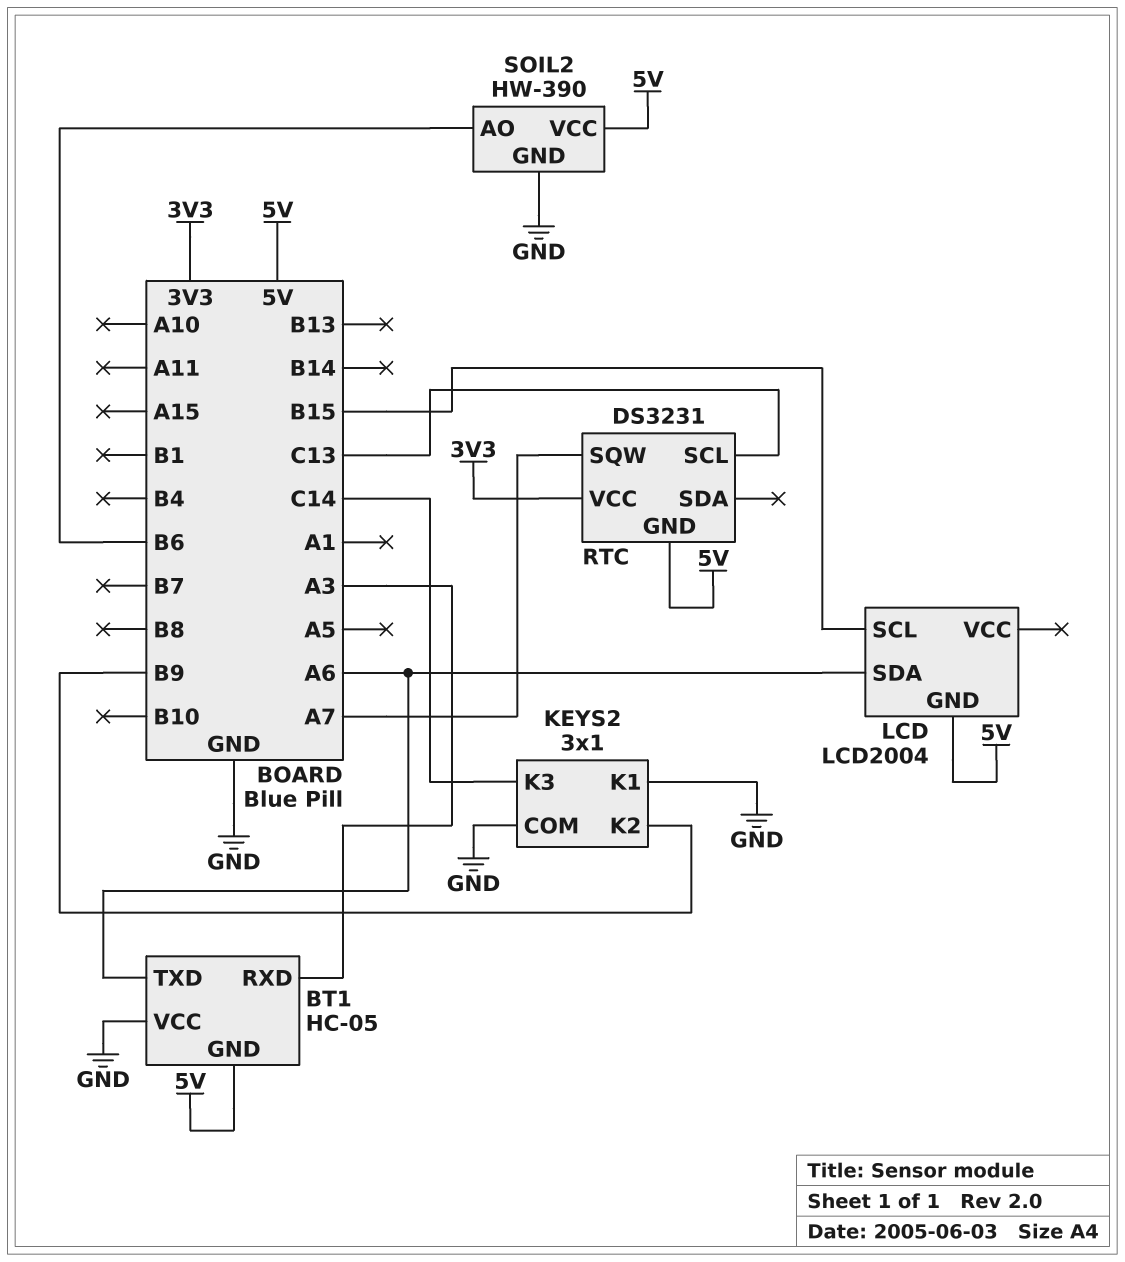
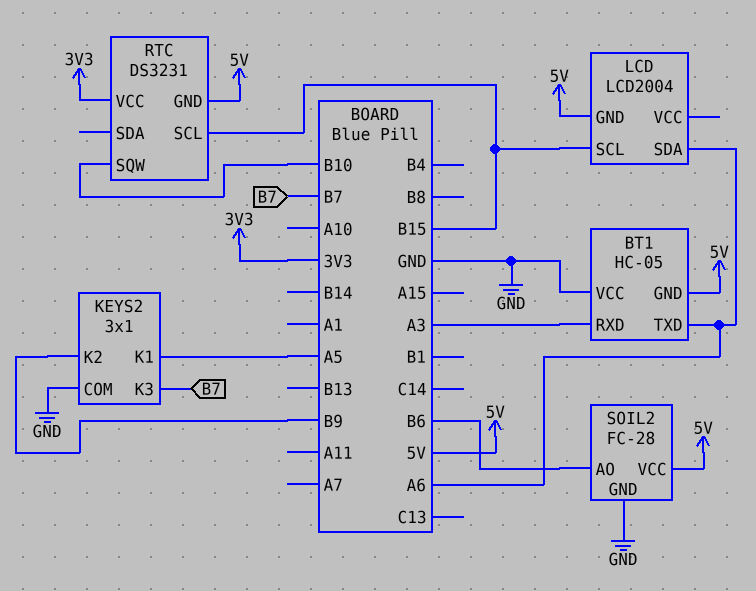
KEYS2 pin K1: GND -> A5
KEYS2 pin K3: C14 -> B7
RTC pin SCL: C13 -> B15
RTC pin SQW: A7 -> B10
SOIL2: HW-390 -> FC-28

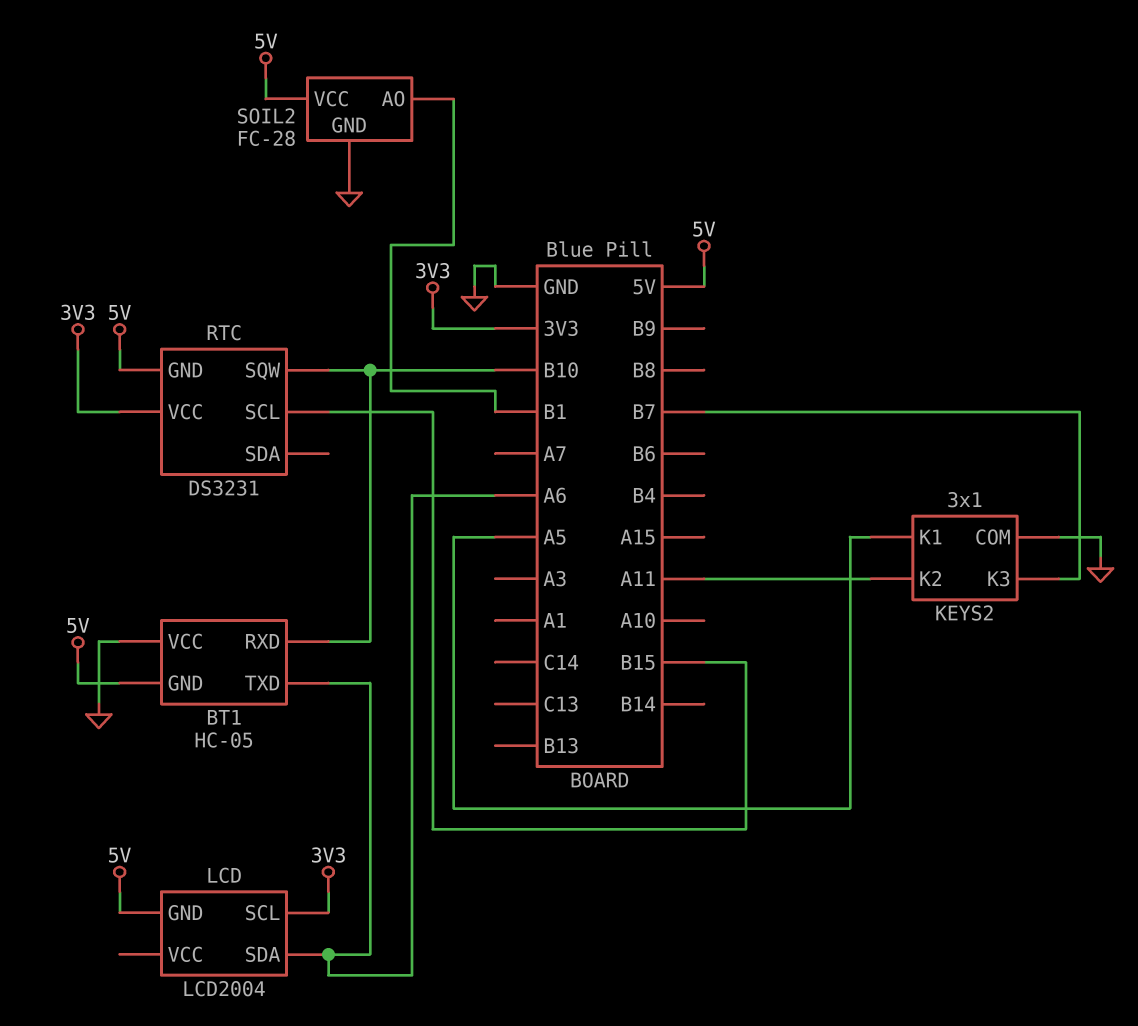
BT1 pin RXD: A3 -> B10
KEYS2 pin K2: B9 -> A11
LCD pin SCL: B15 -> 3V3
SOIL2 pin AO: B6 -> B1

